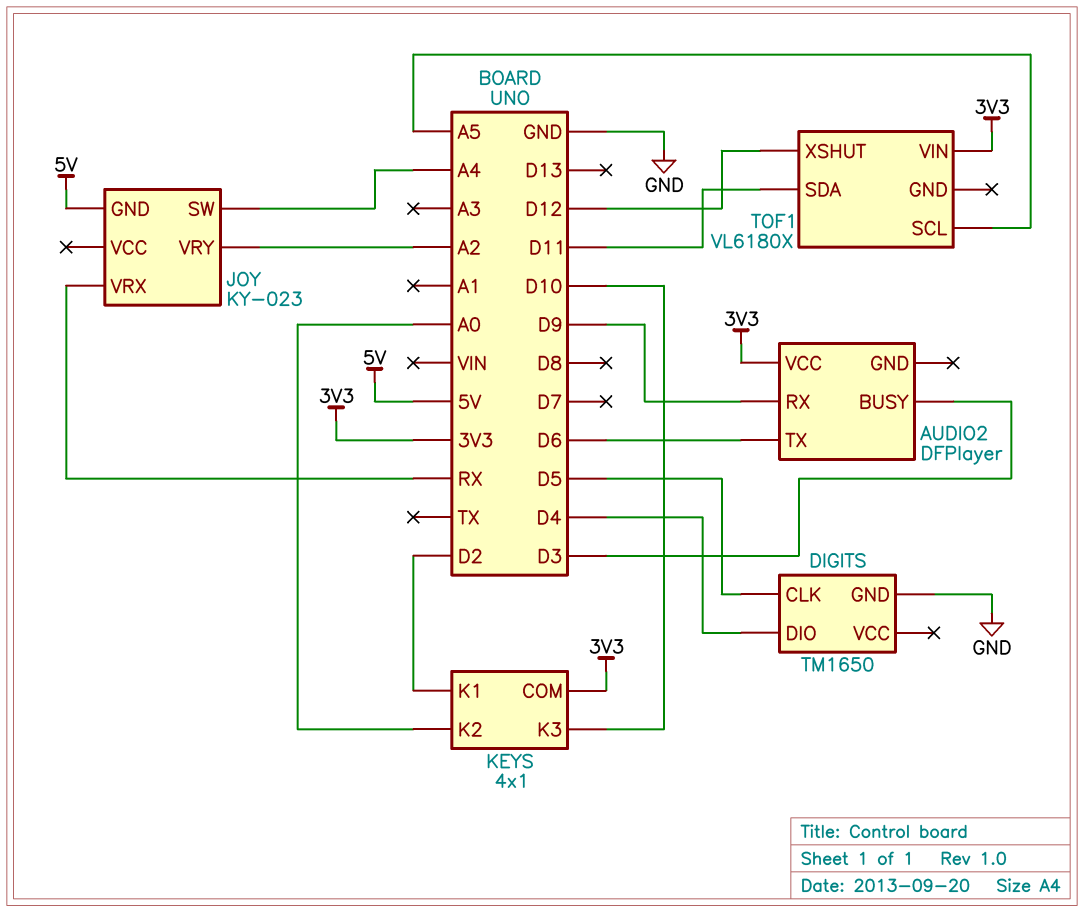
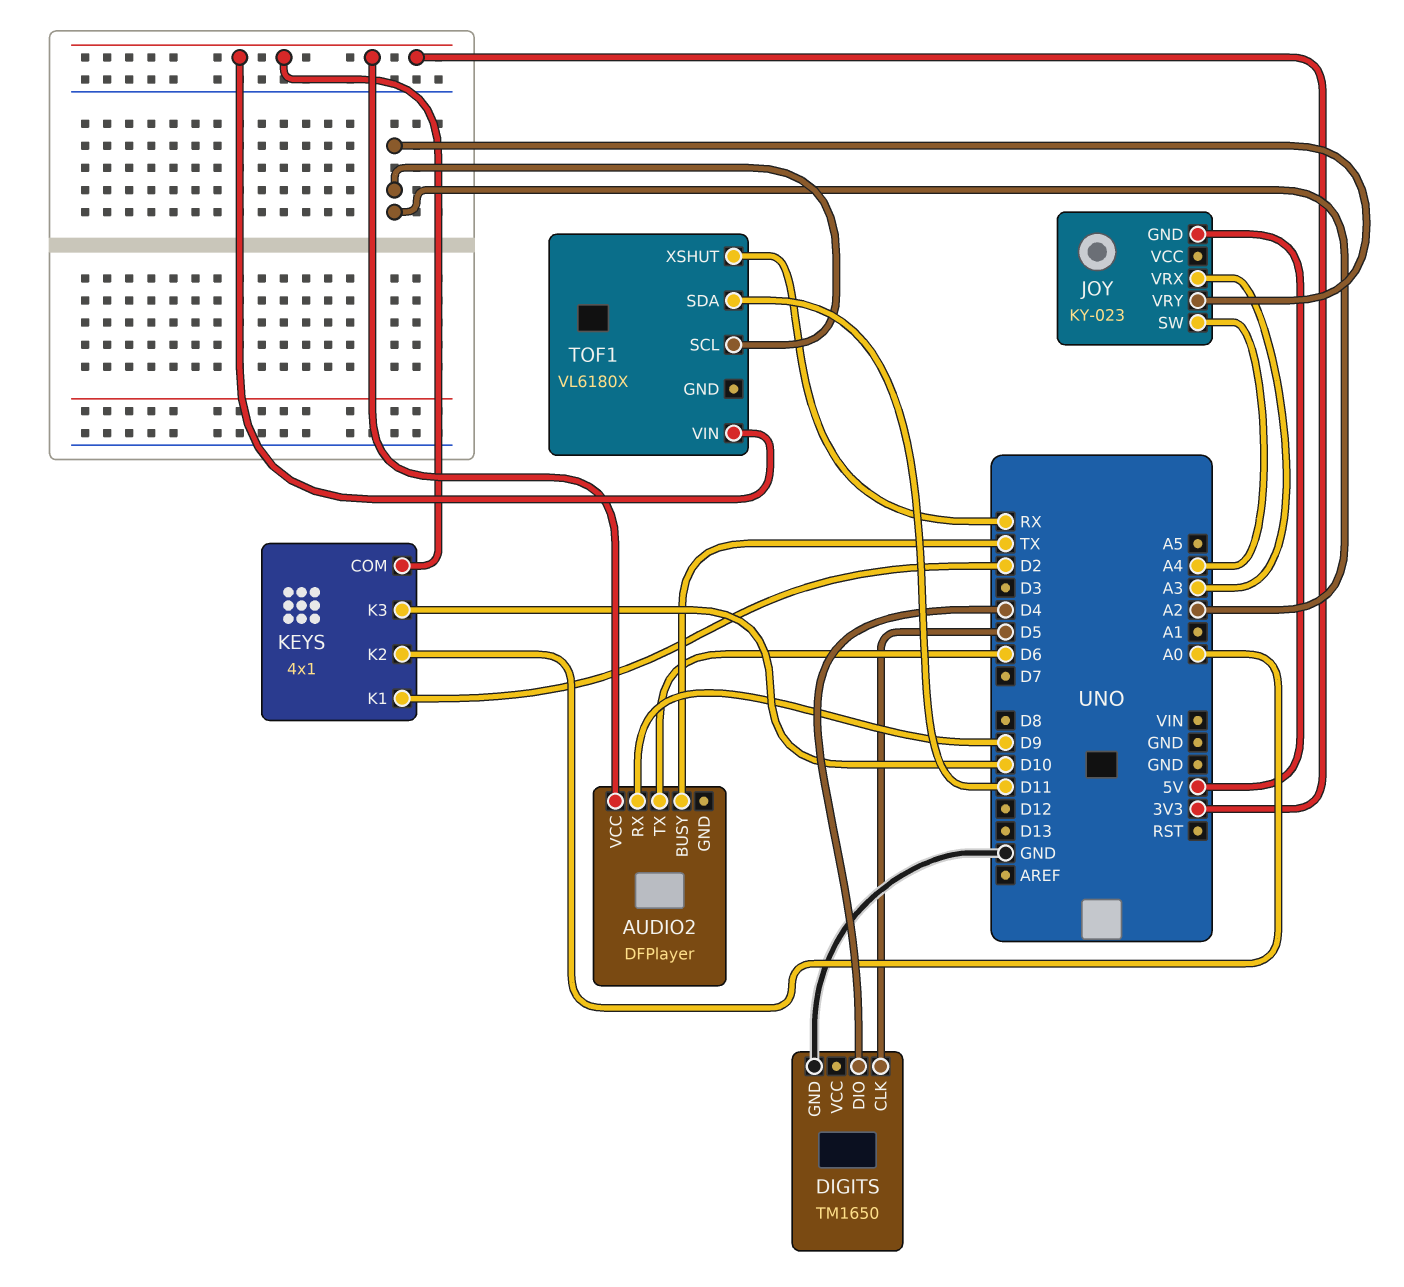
AUDIO2 pin BUSY: D3 -> TX
JOY pin VRX: RX -> A3
TOF1 pin SCL: A5 -> A2
TOF1 pin XSHUT: D12 -> RX

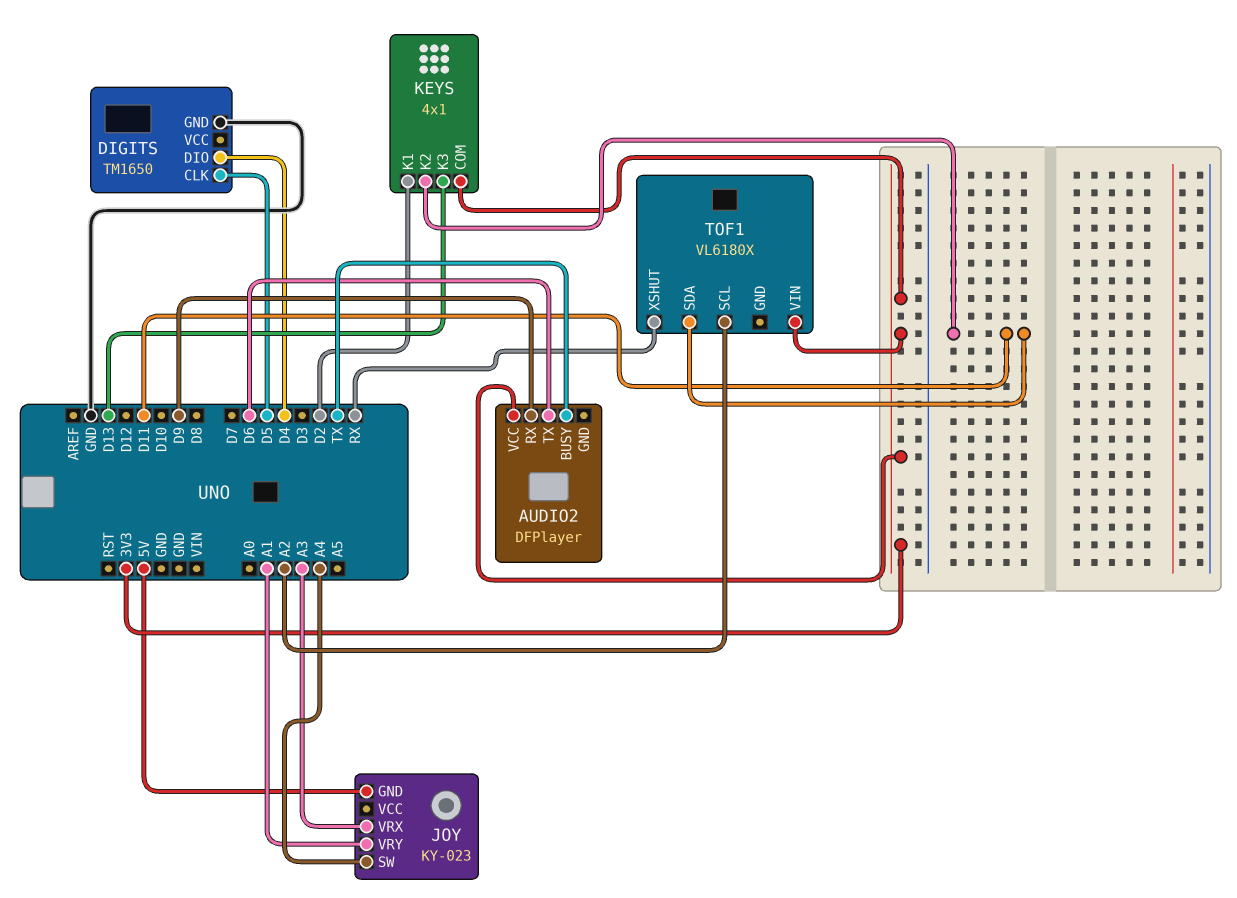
JOY pin VRY: A2 -> A1
KEYS pin K2: A0 -> D11
KEYS pin K3: D10 -> D13

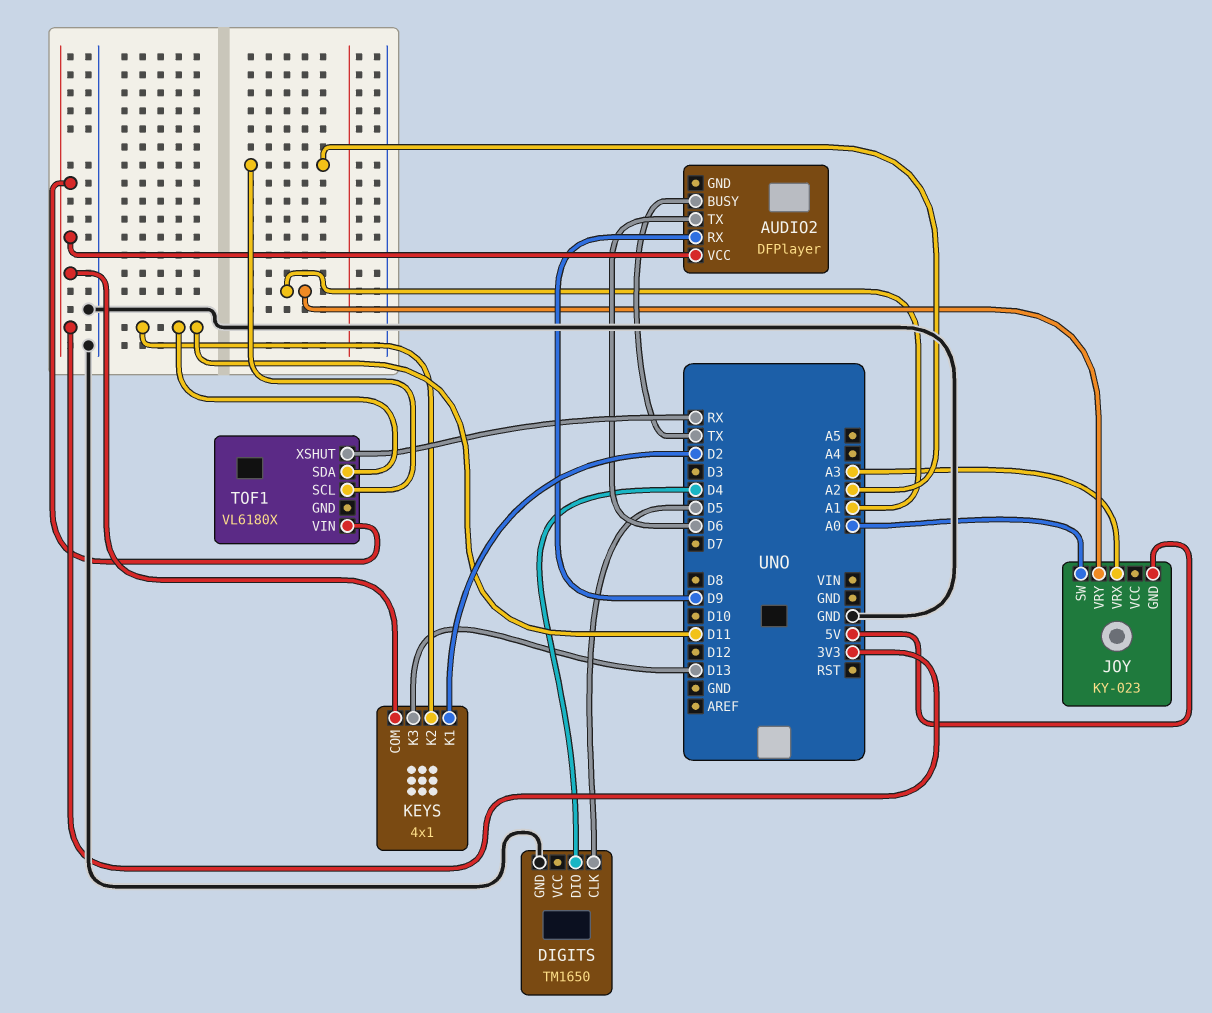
JOY pin SW: A4 -> A0

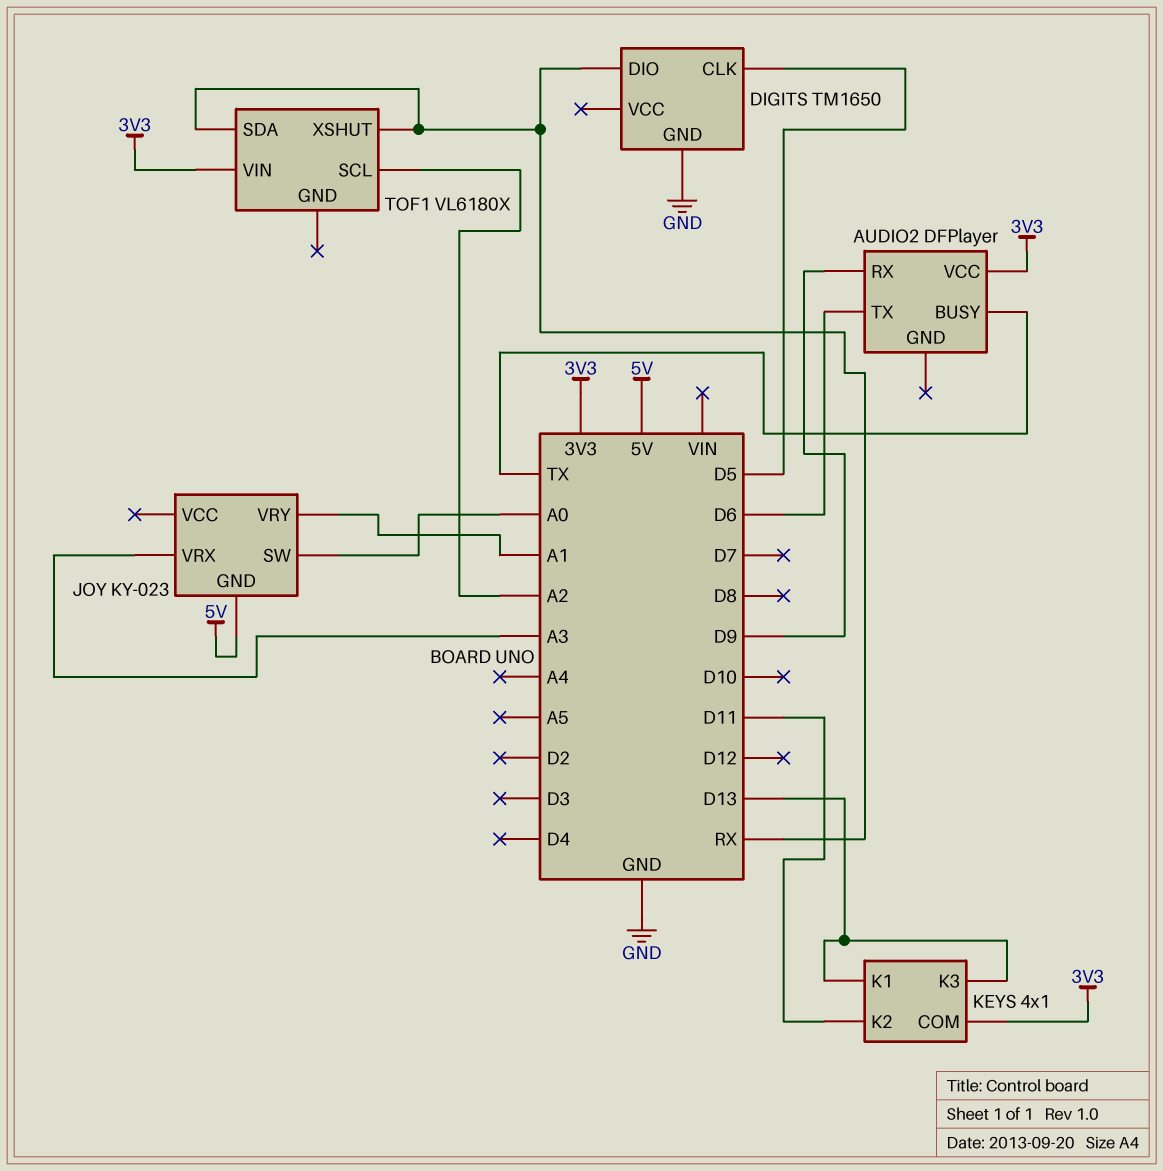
DIGITS pin DIO: D4 -> RX
KEYS pin K1: D2 -> D13
TOF1 pin SDA: D11 -> RX

